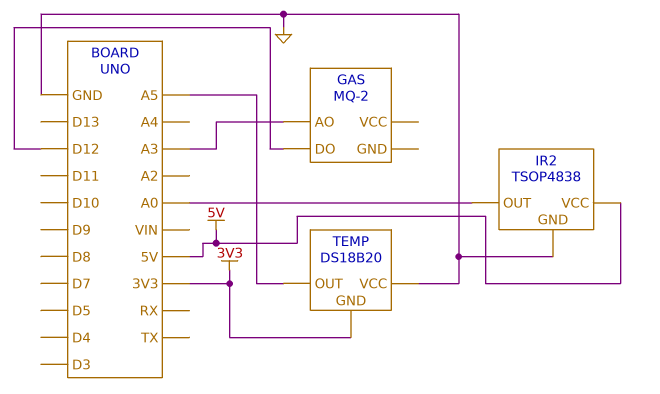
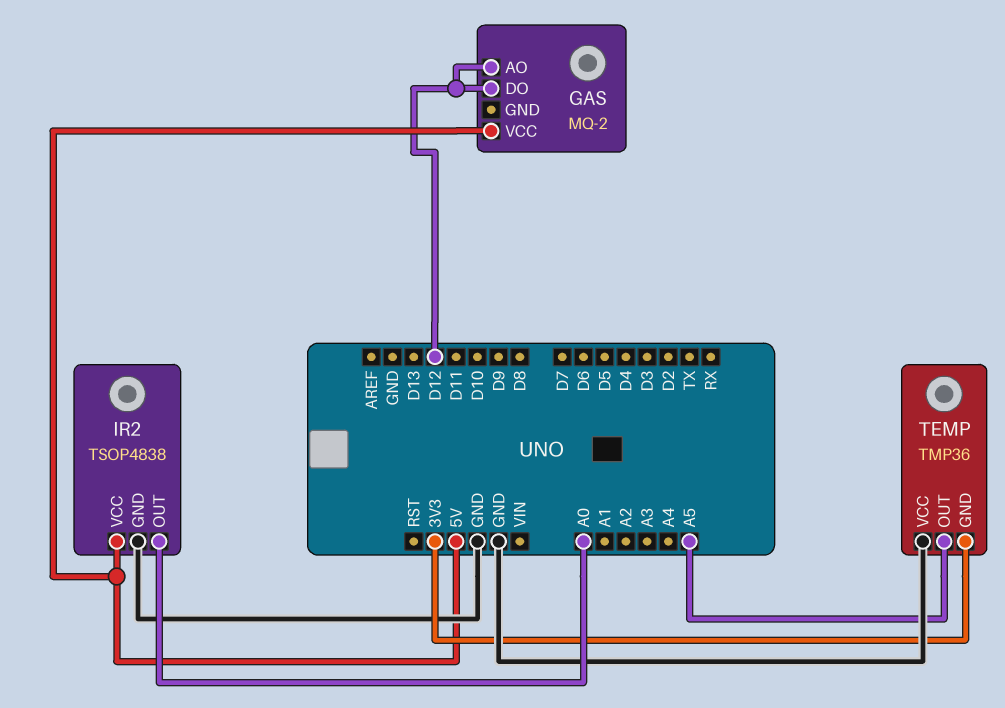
GAS pin AO: A3 -> D12
GAS pin VCC: none -> 5V
TEMP: DS18B20 -> TMP36

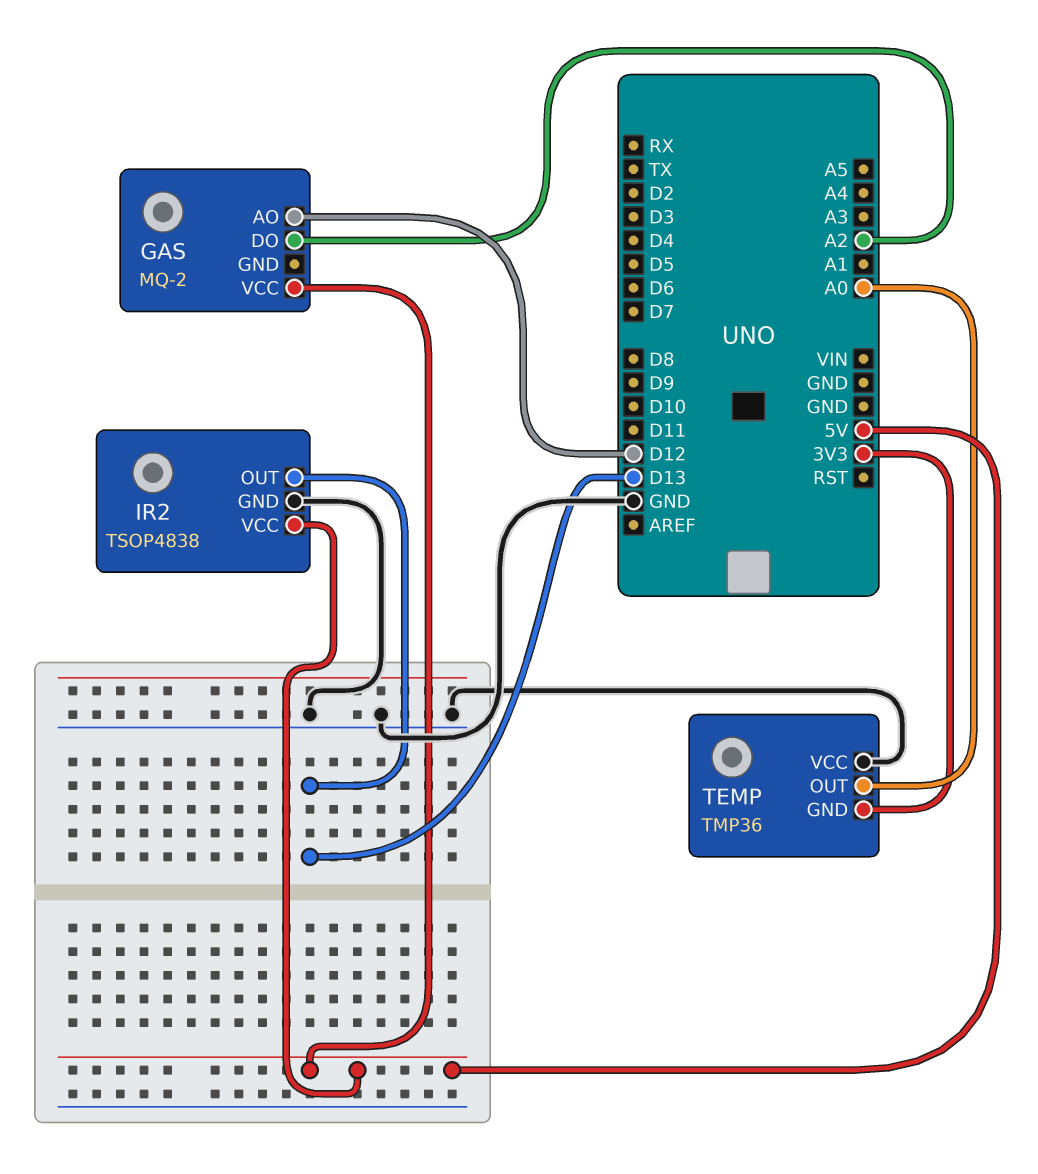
GAS pin DO: D12 -> A2
IR2 pin OUT: A0 -> D13
TEMP pin OUT: A5 -> A0

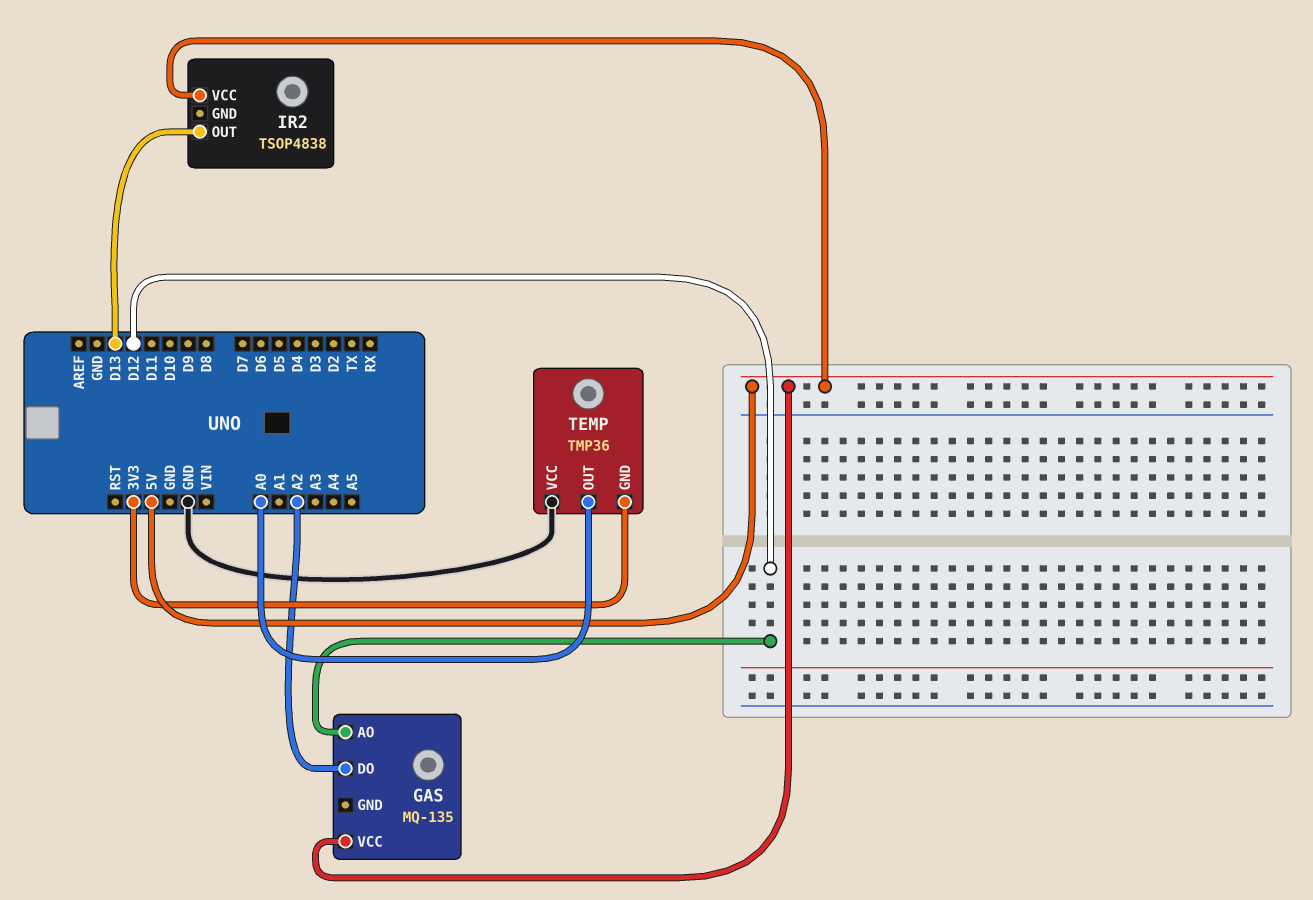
GAS: MQ-2 -> MQ-135
IR2 pin GND: GND -> none

